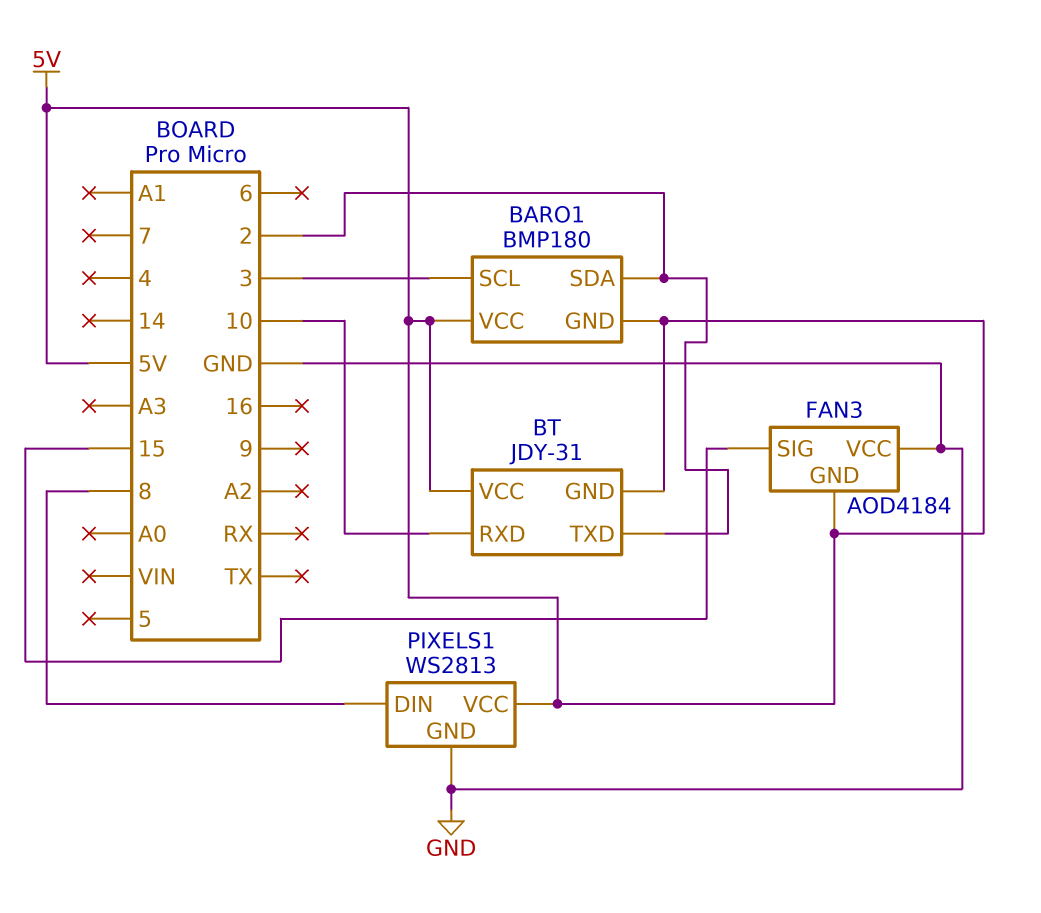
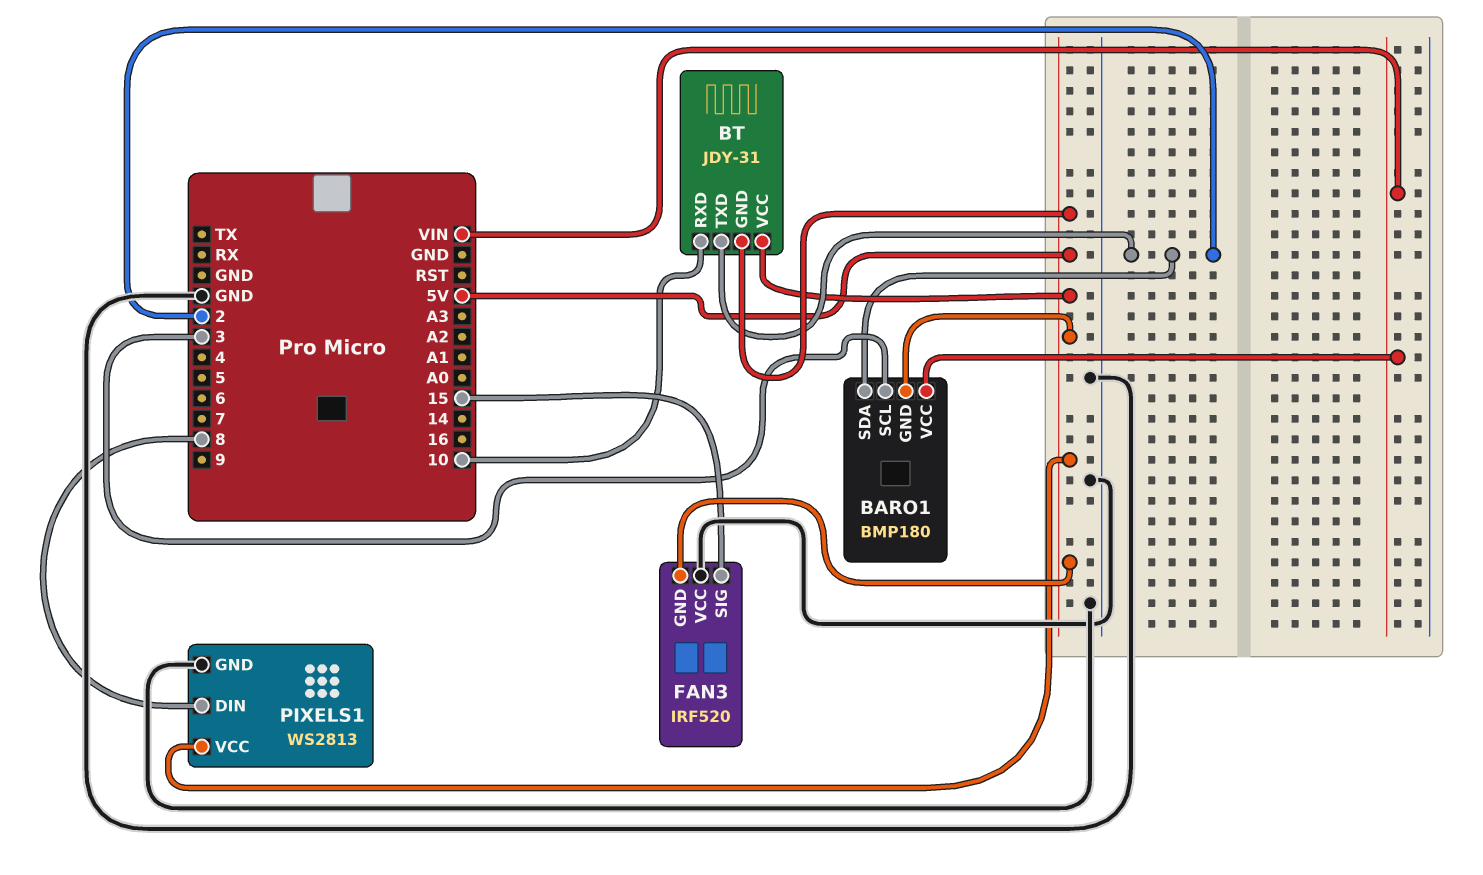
BARO1 pin VCC: 5V -> VIN
FAN3: AOD4184 -> IRF520

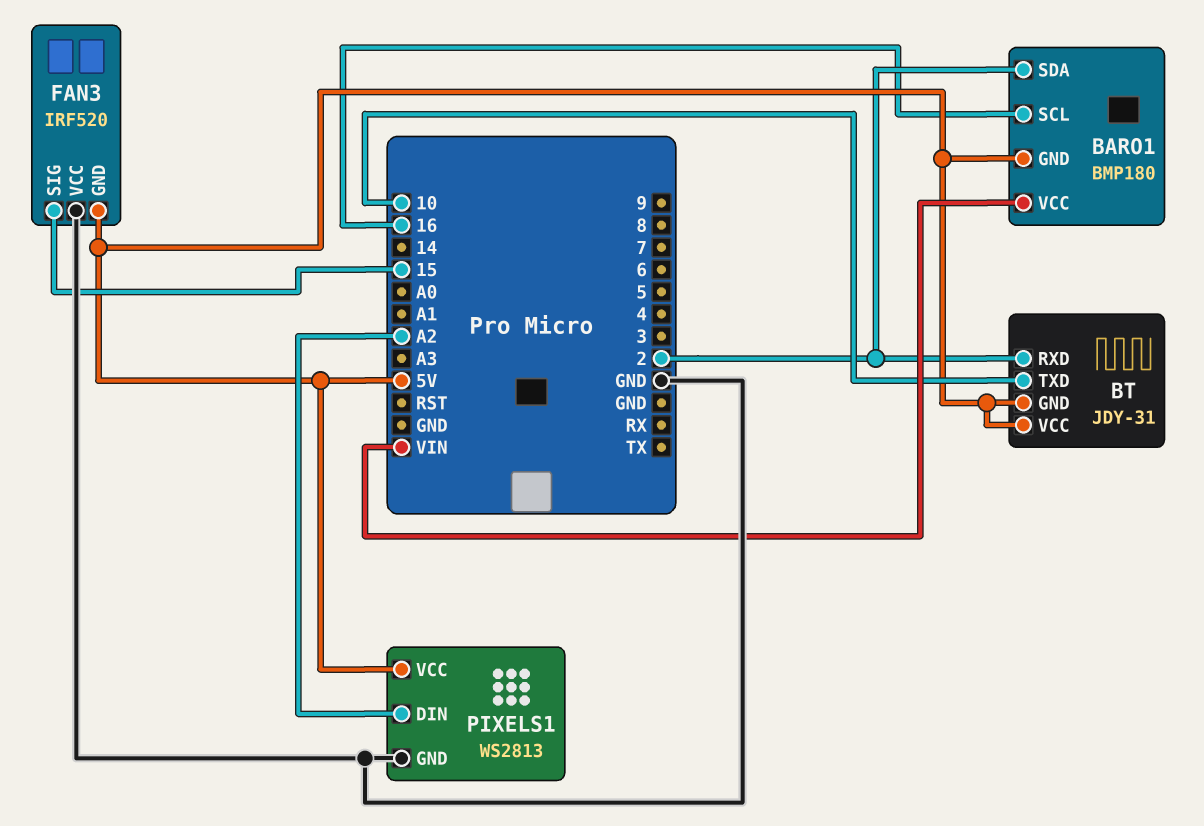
BARO1 pin SCL: 3 -> 16
BT pin RXD: 10 -> 2
BT pin TXD: 2 -> 10
PIXELS1 pin DIN: 8 -> A2

